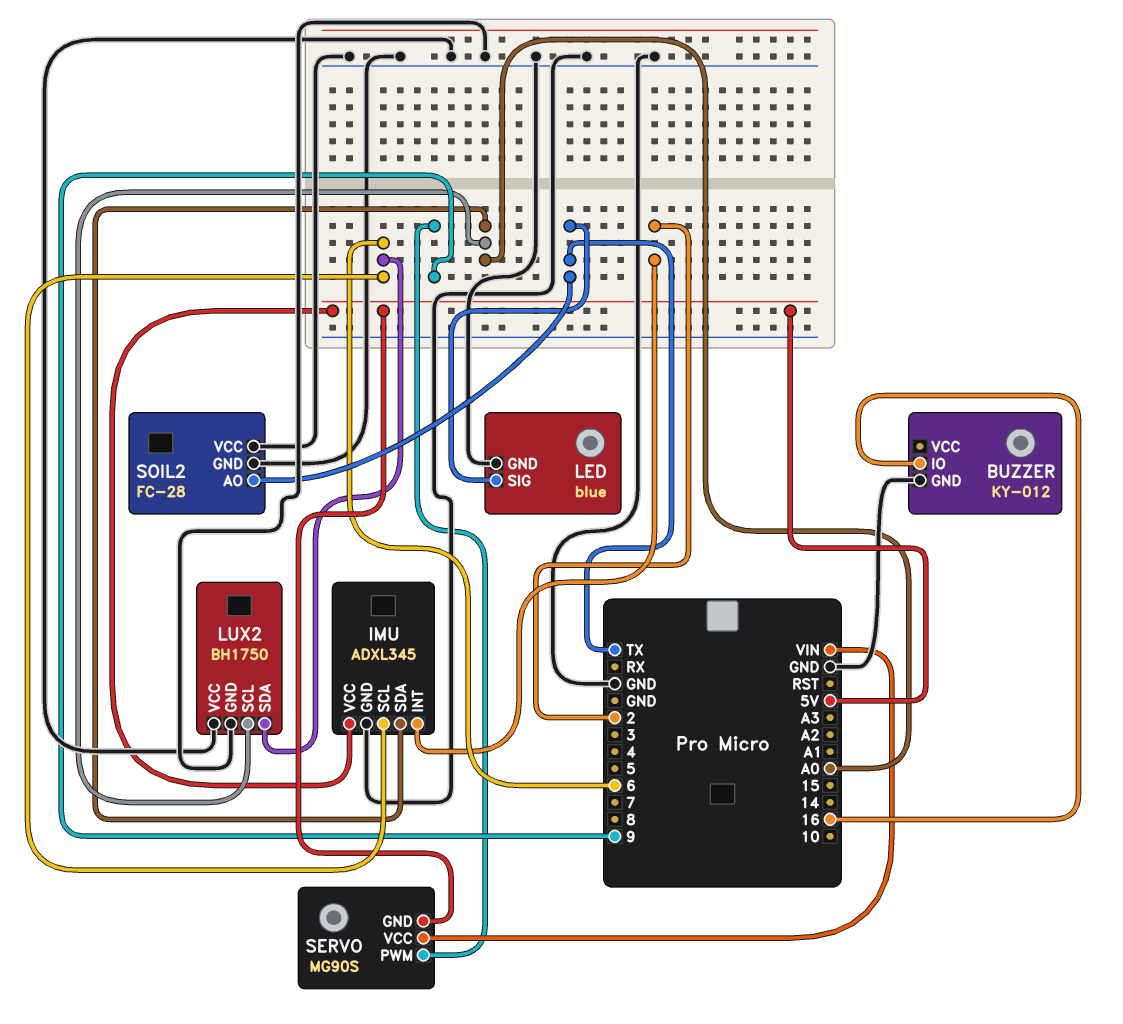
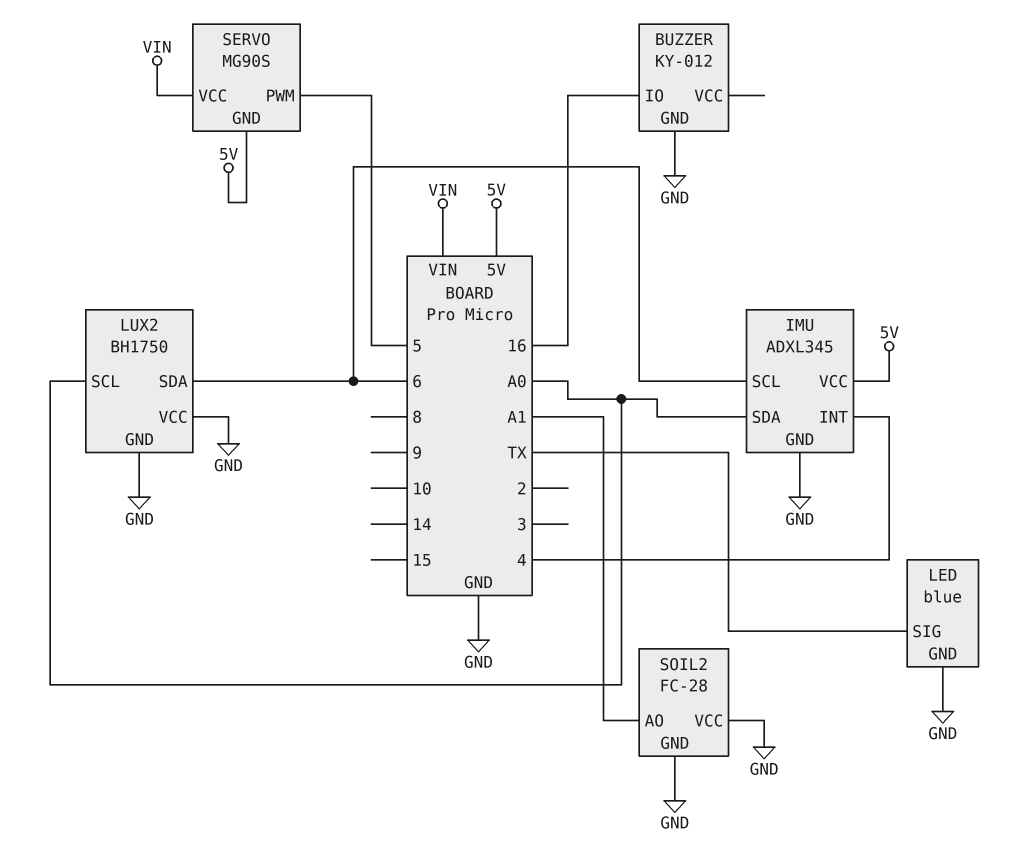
IMU pin INT: 2 -> 4
SERVO pin PWM: 9 -> 5
SOIL2 pin AO: TX -> A1

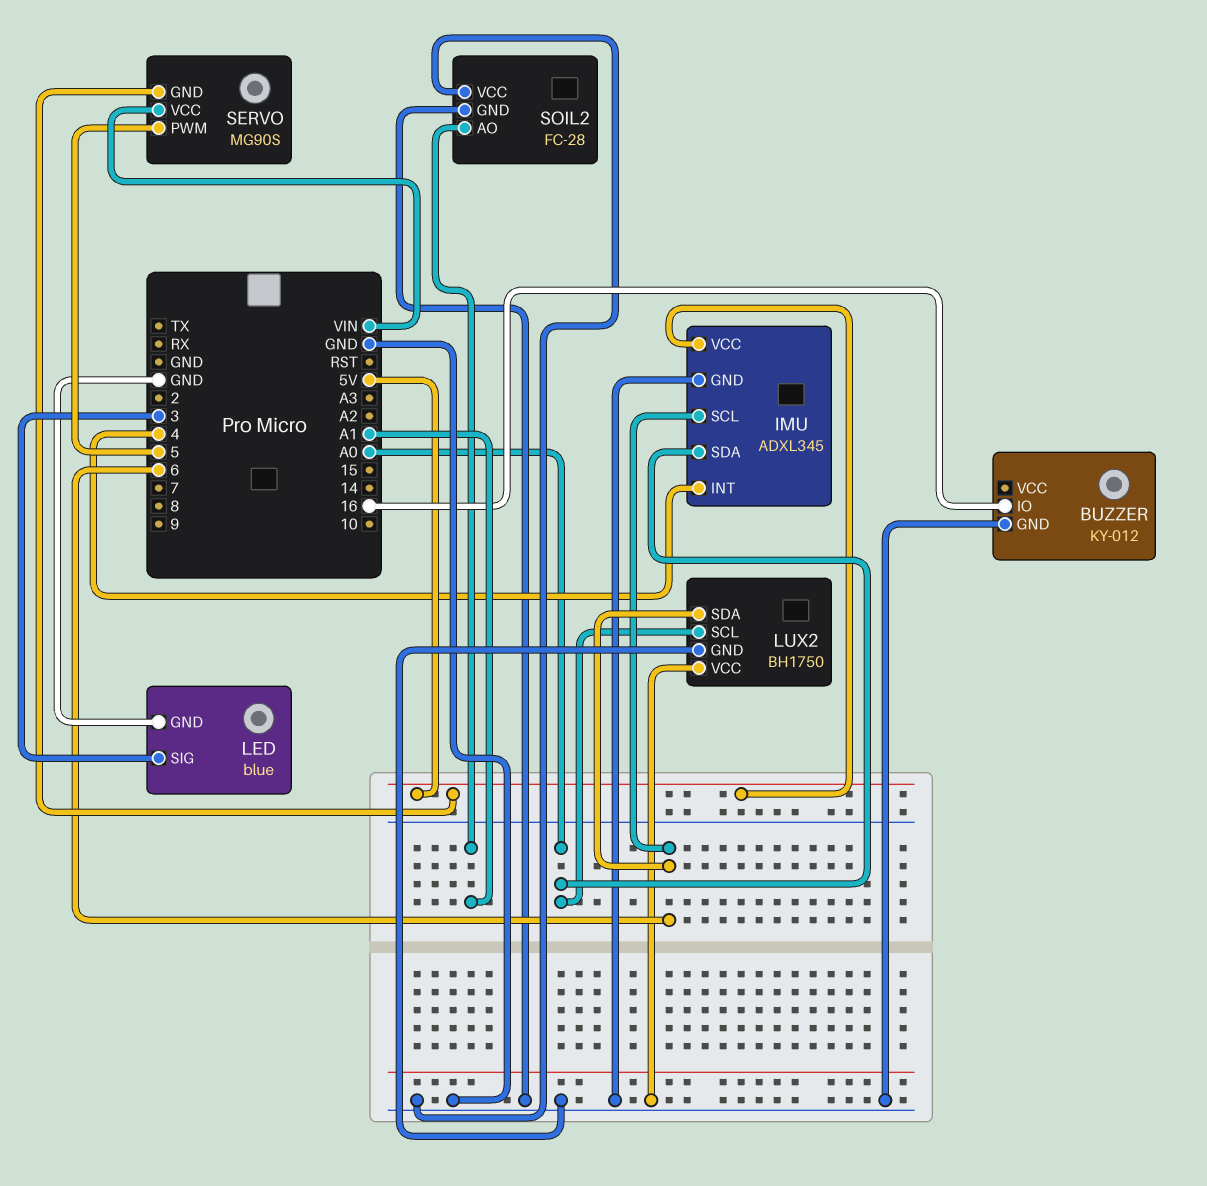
LED pin SIG: TX -> 3

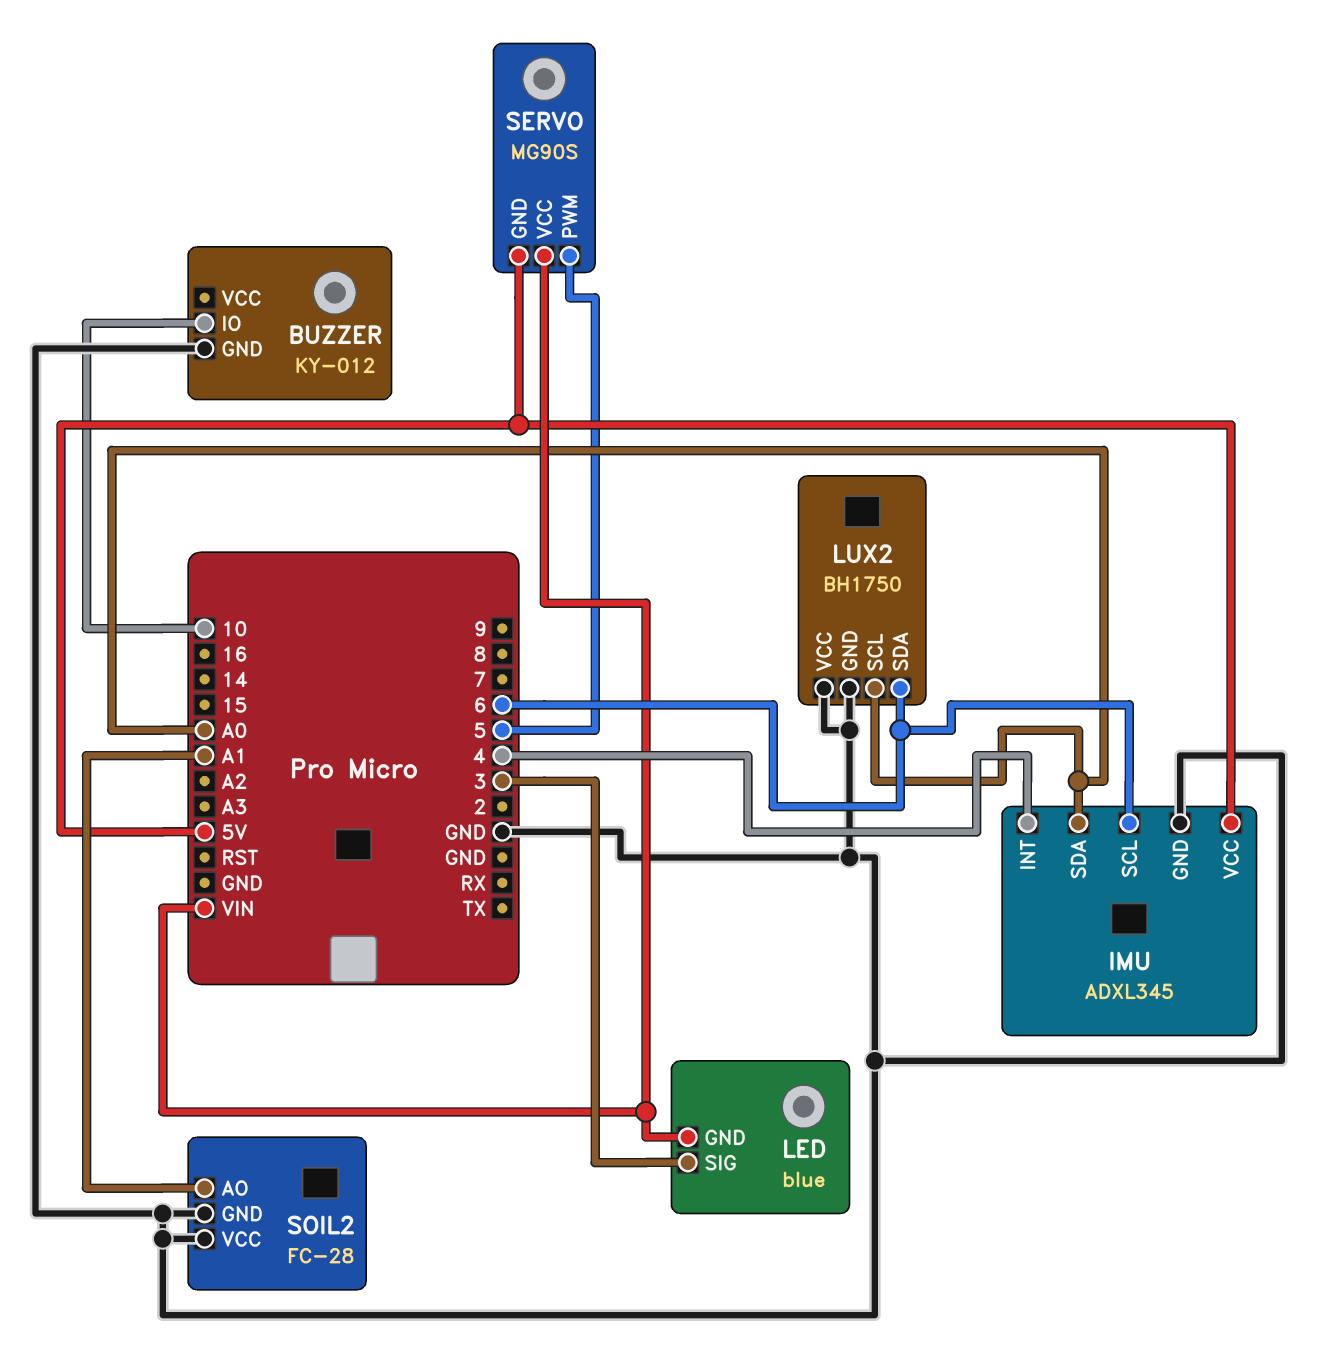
BUZZER pin IO: 16 -> 10
LED pin GND: GND -> VIN

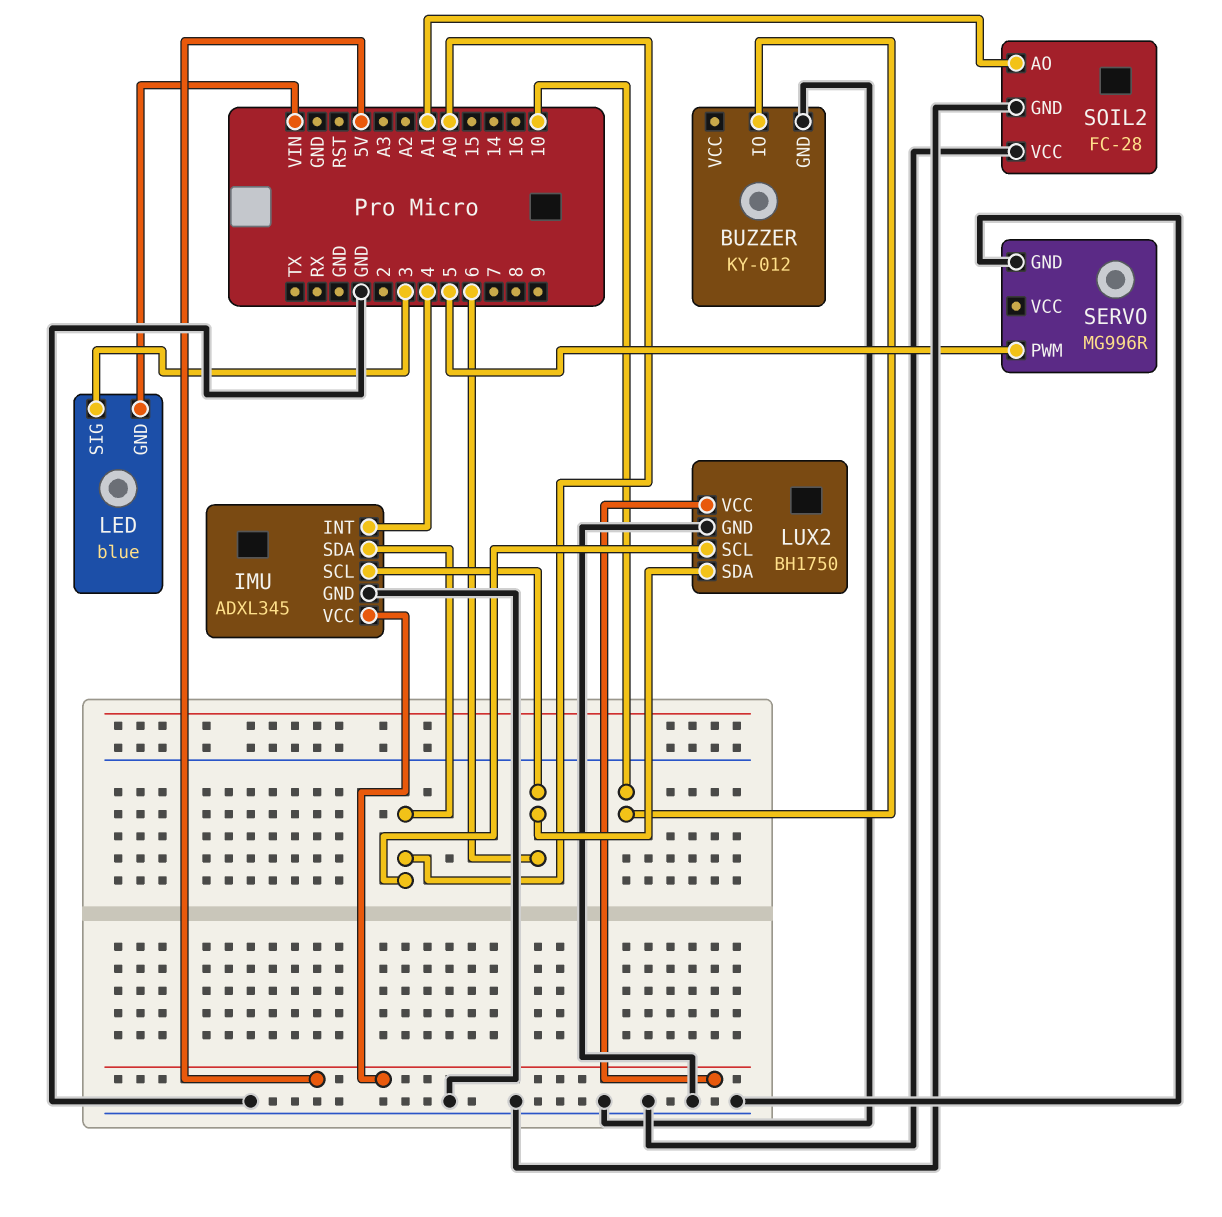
LUX2 pin VCC: GND -> 5V
SERVO: MG90S -> MG996R
SERVO pin GND: 5V -> GND
SERVO pin VCC: VIN -> none

